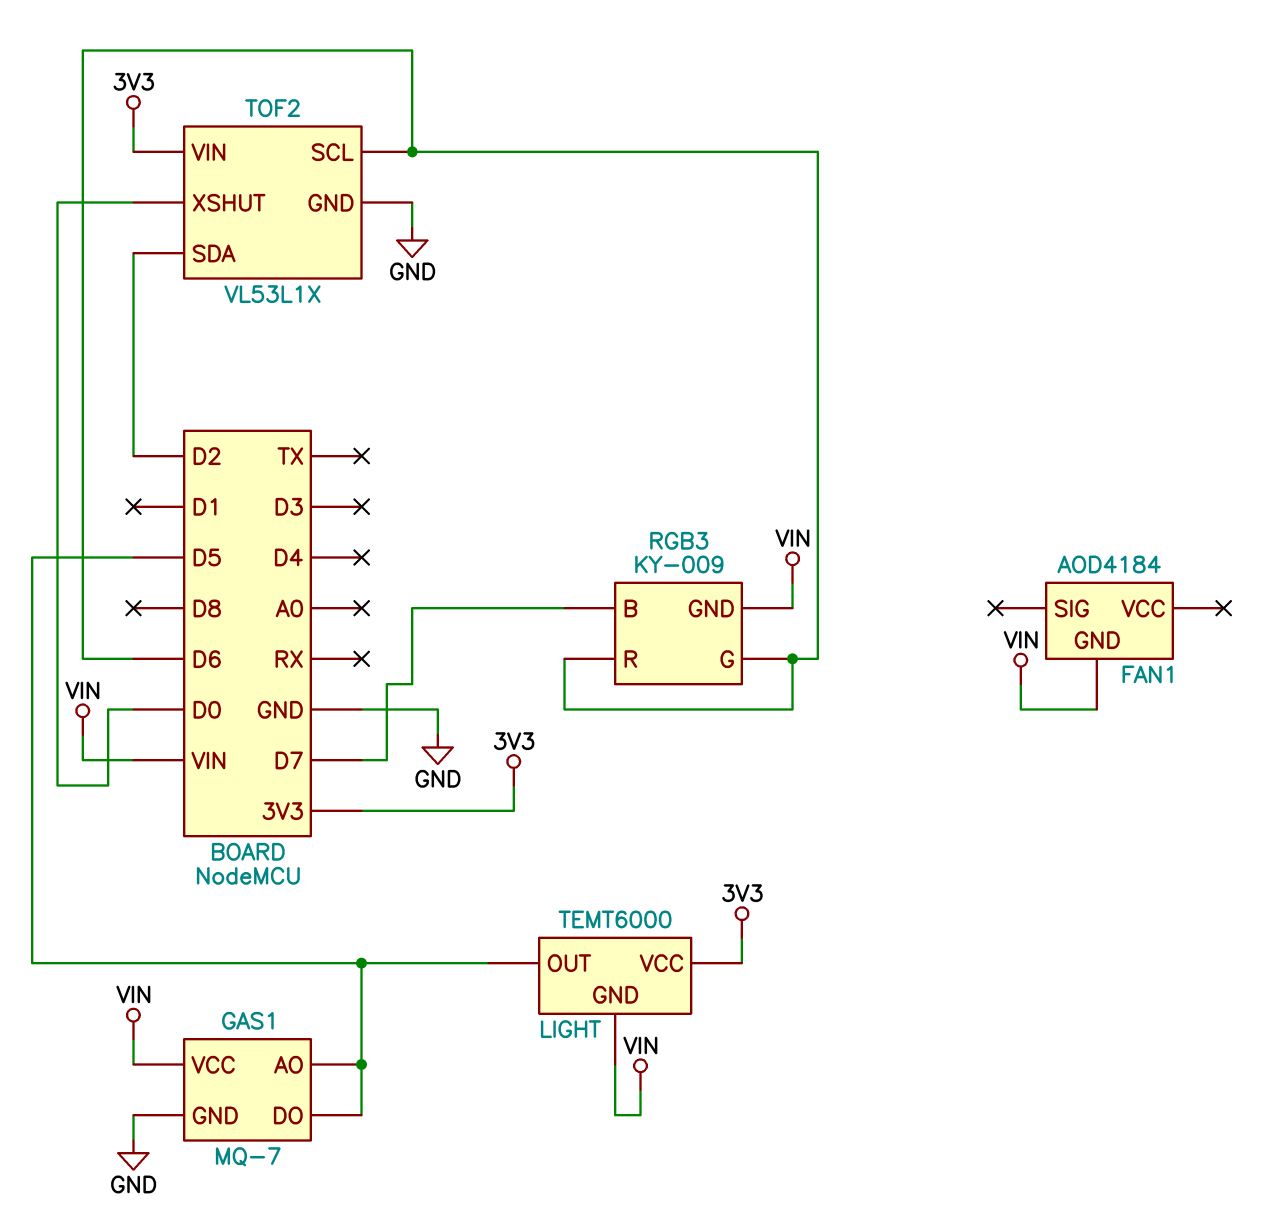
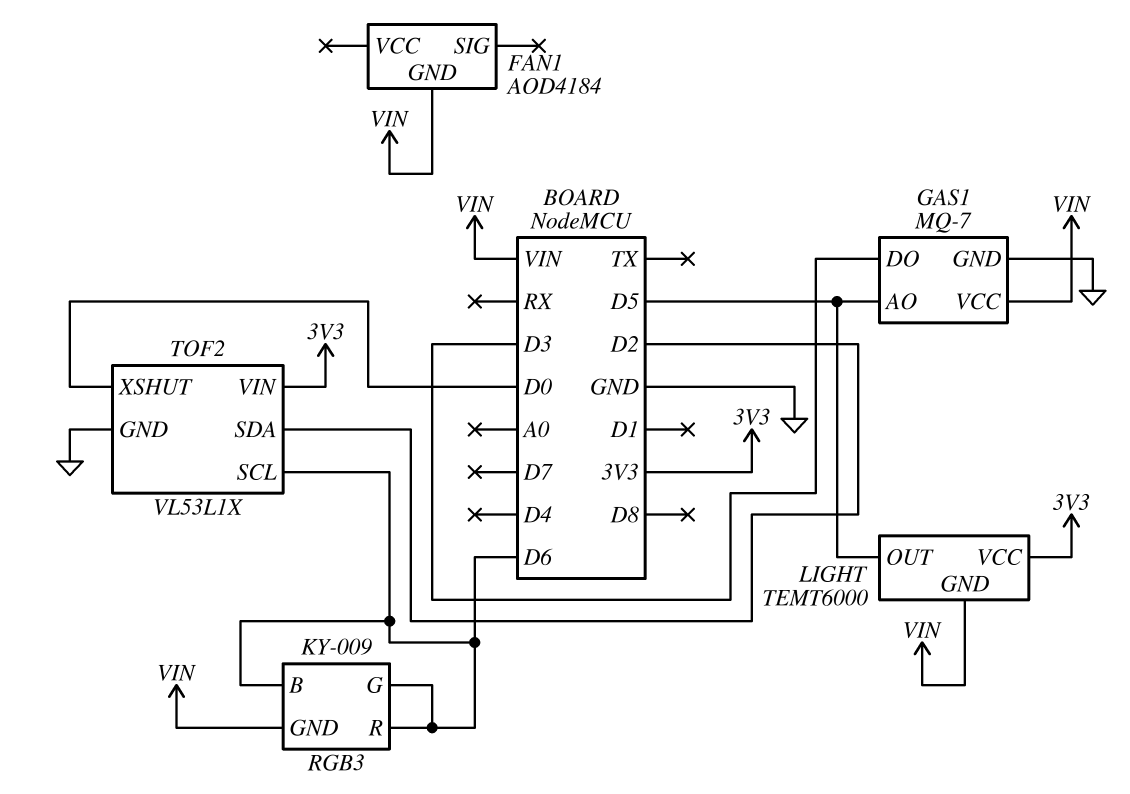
GAS1 pin DO: D5 -> D3
RGB3 pin B: D7 -> D6

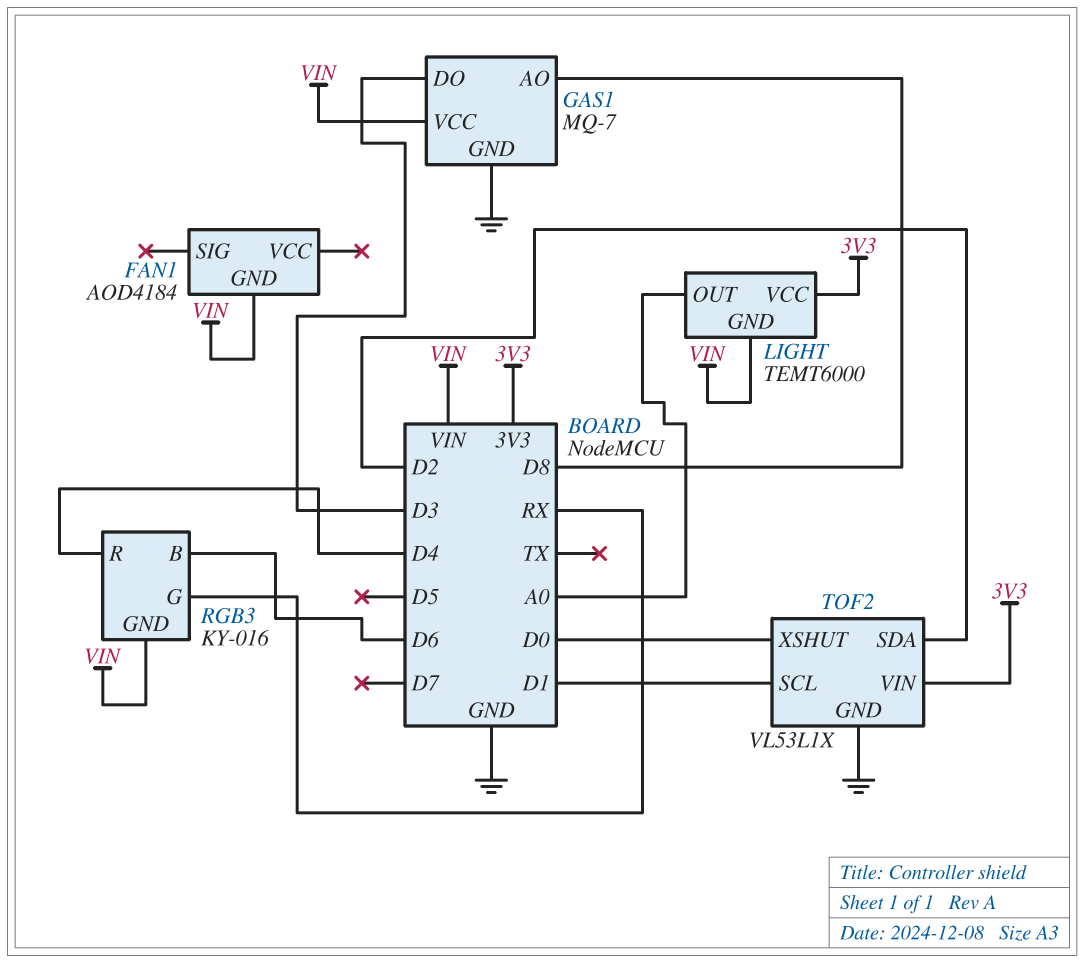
GAS1 pin AO: D5 -> D8
LIGHT pin OUT: D5 -> A0
RGB3: KY-009 -> KY-016
RGB3 pin G: D6 -> RX
RGB3 pin R: D6 -> D4
TOF2 pin SCL: D6 -> D1

